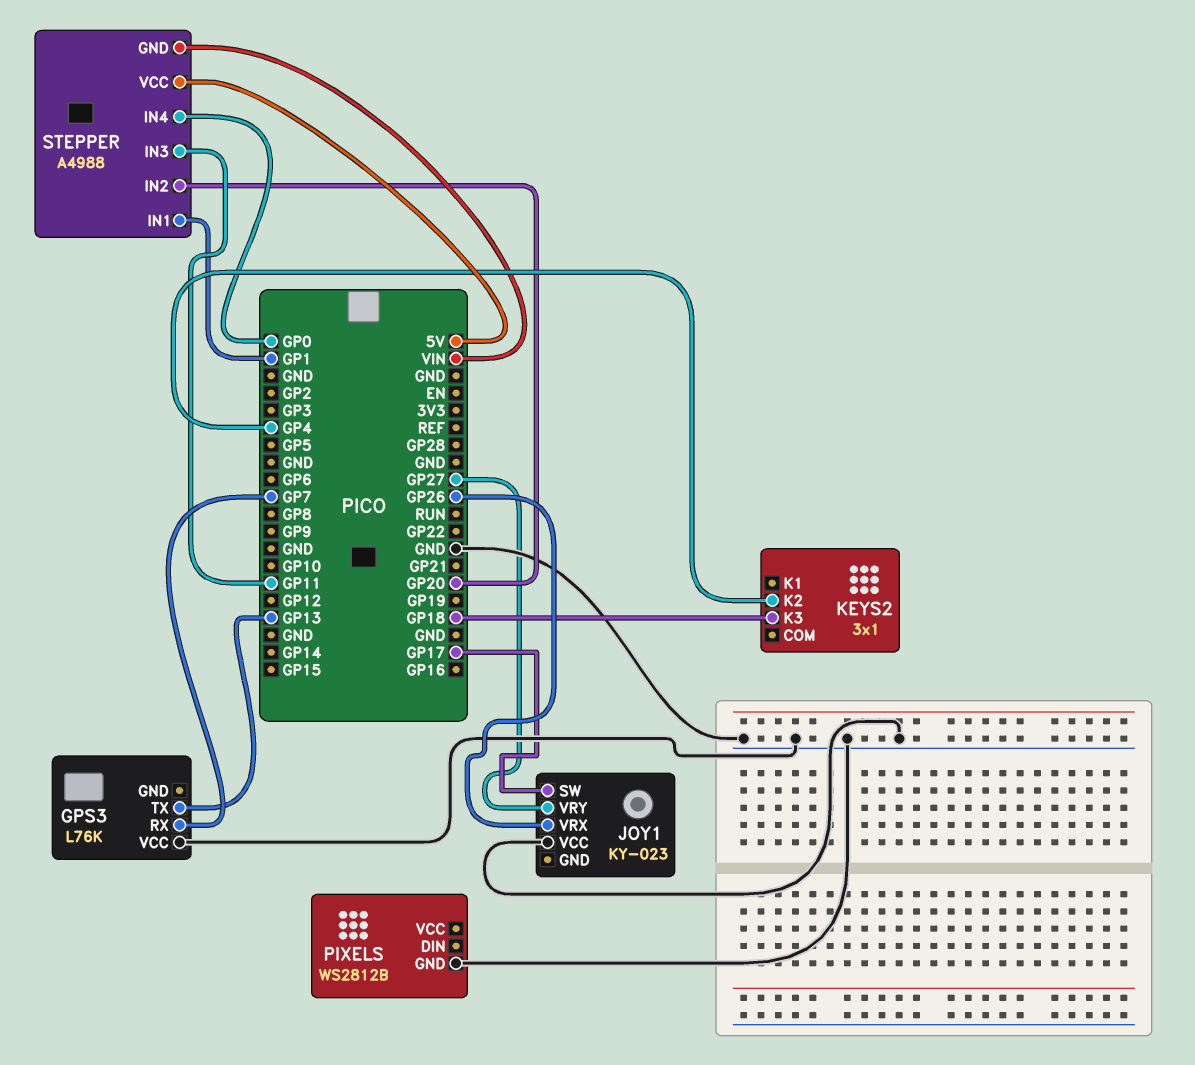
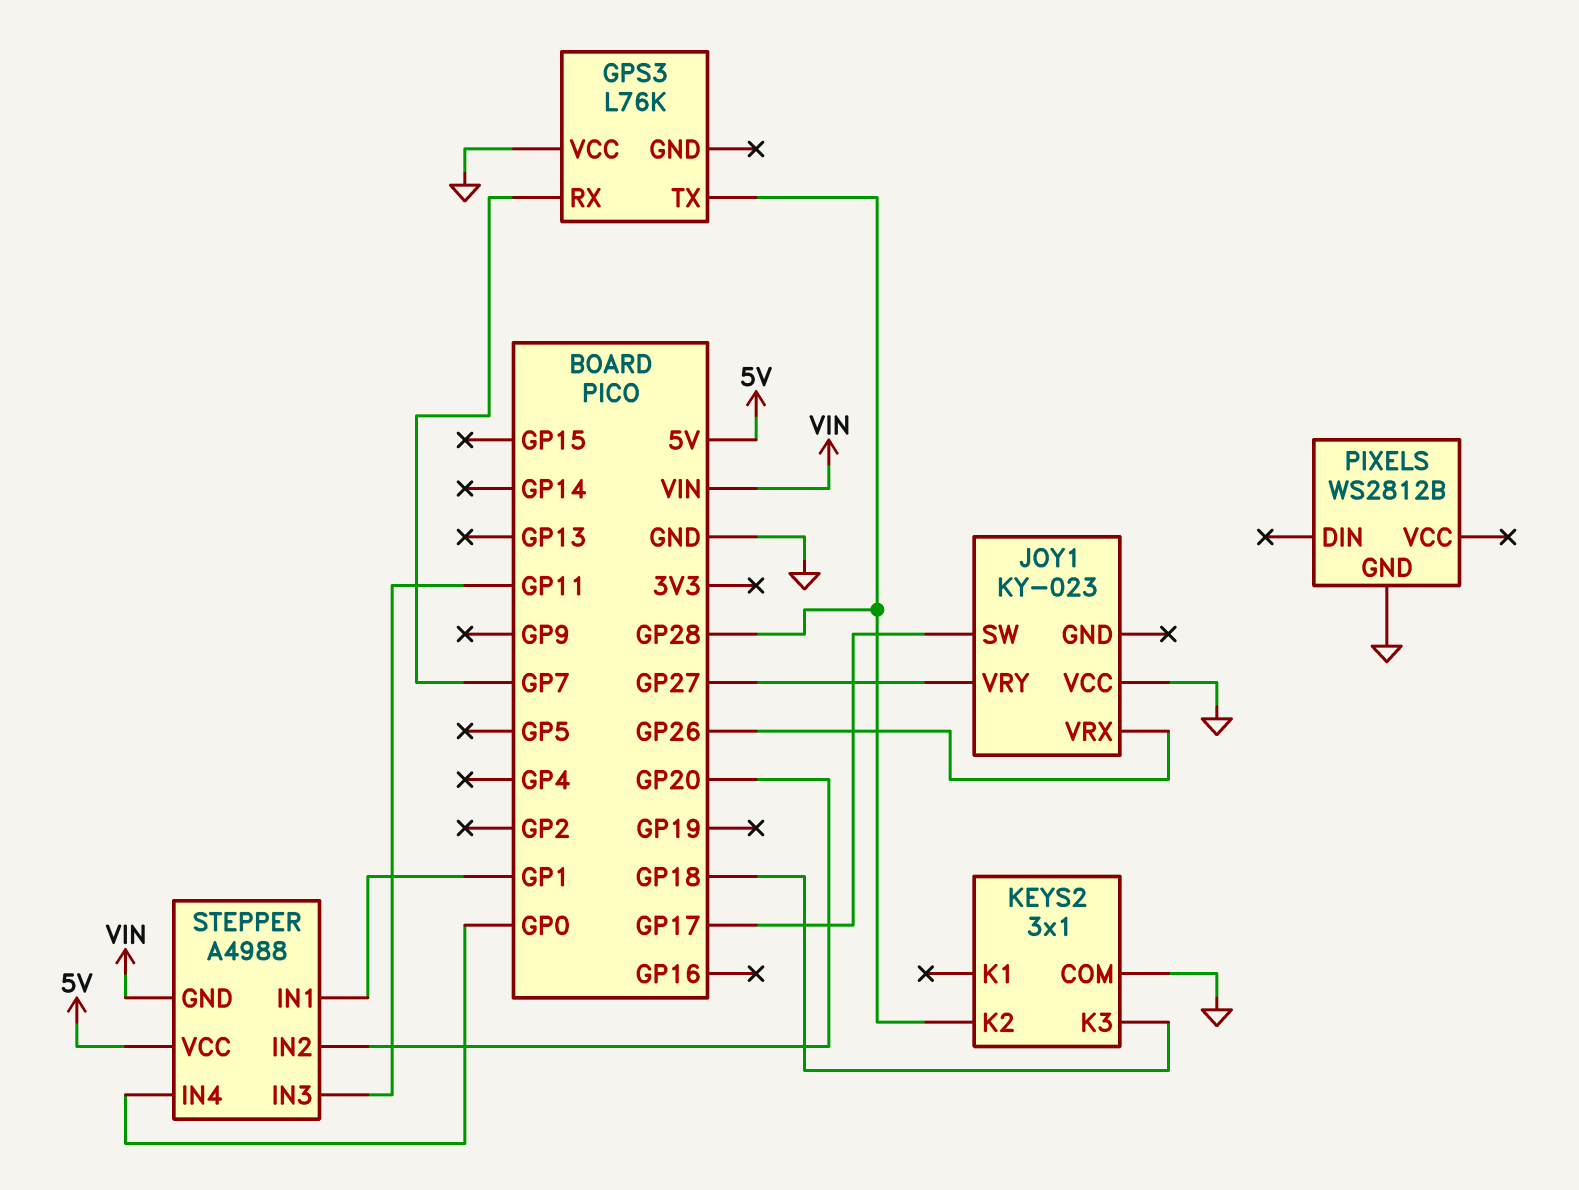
GPS3 pin TX: GP13 -> GP28
KEYS2 pin COM: none -> GND
KEYS2 pin K2: GP4 -> GP28

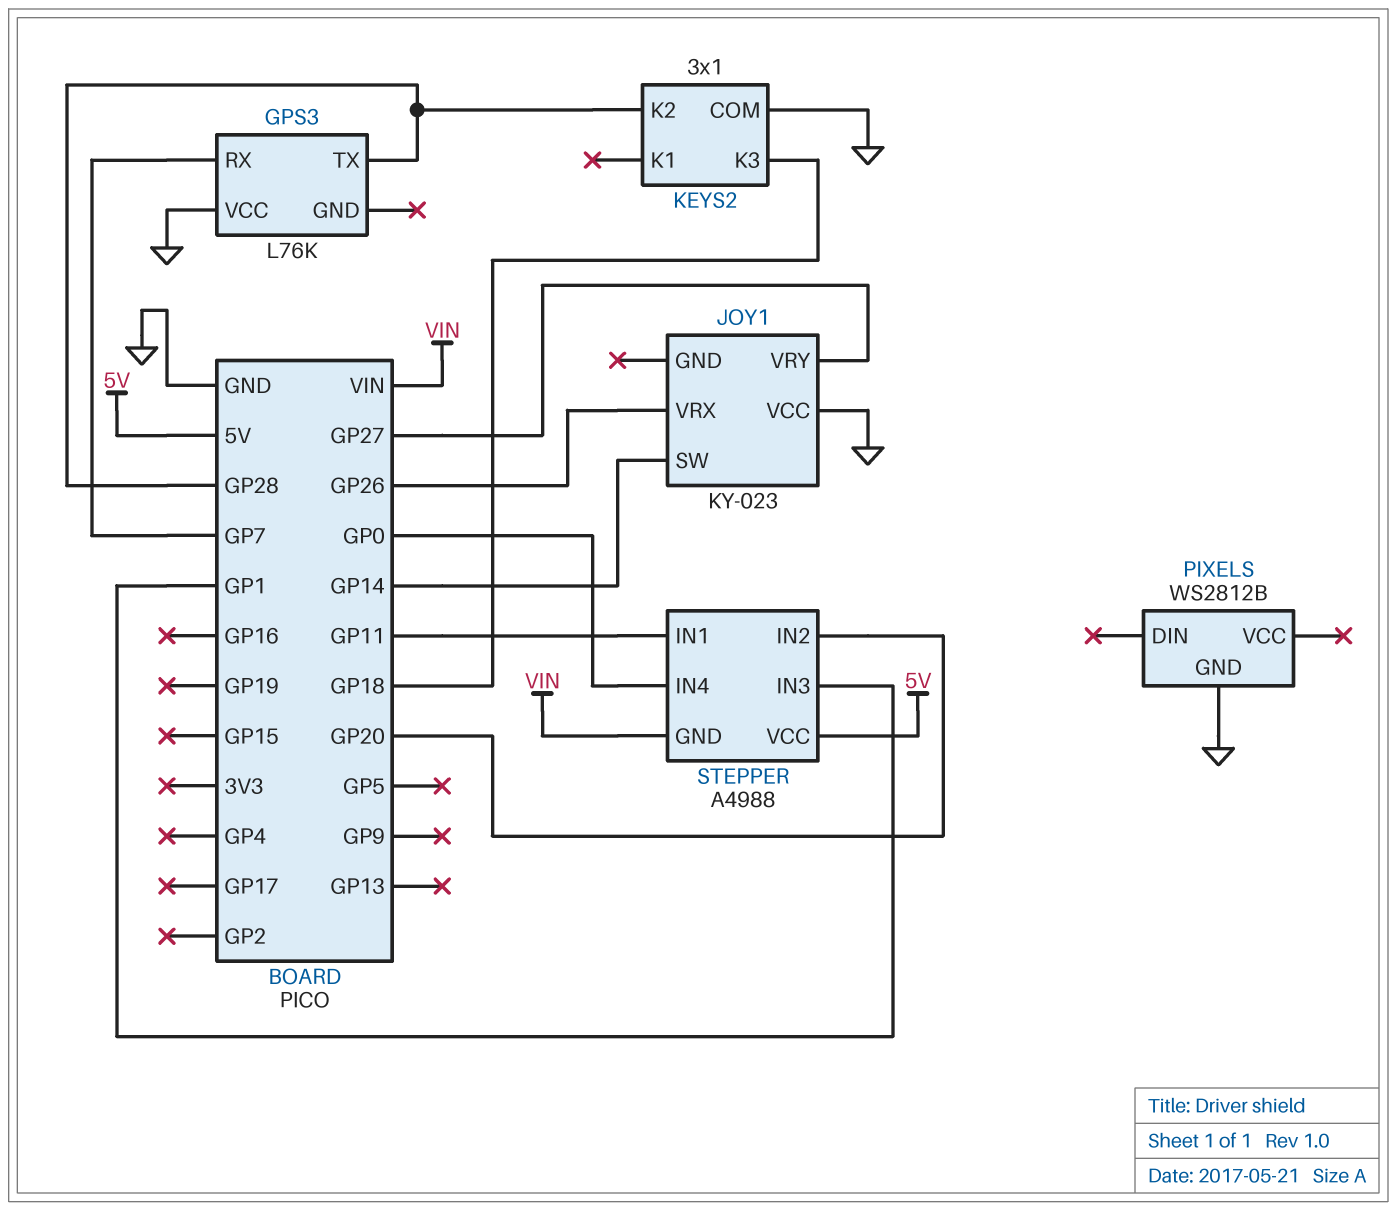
JOY1 pin SW: GP17 -> GP14
STEPPER pin IN1: GP1 -> GP11
STEPPER pin IN3: GP11 -> GP1

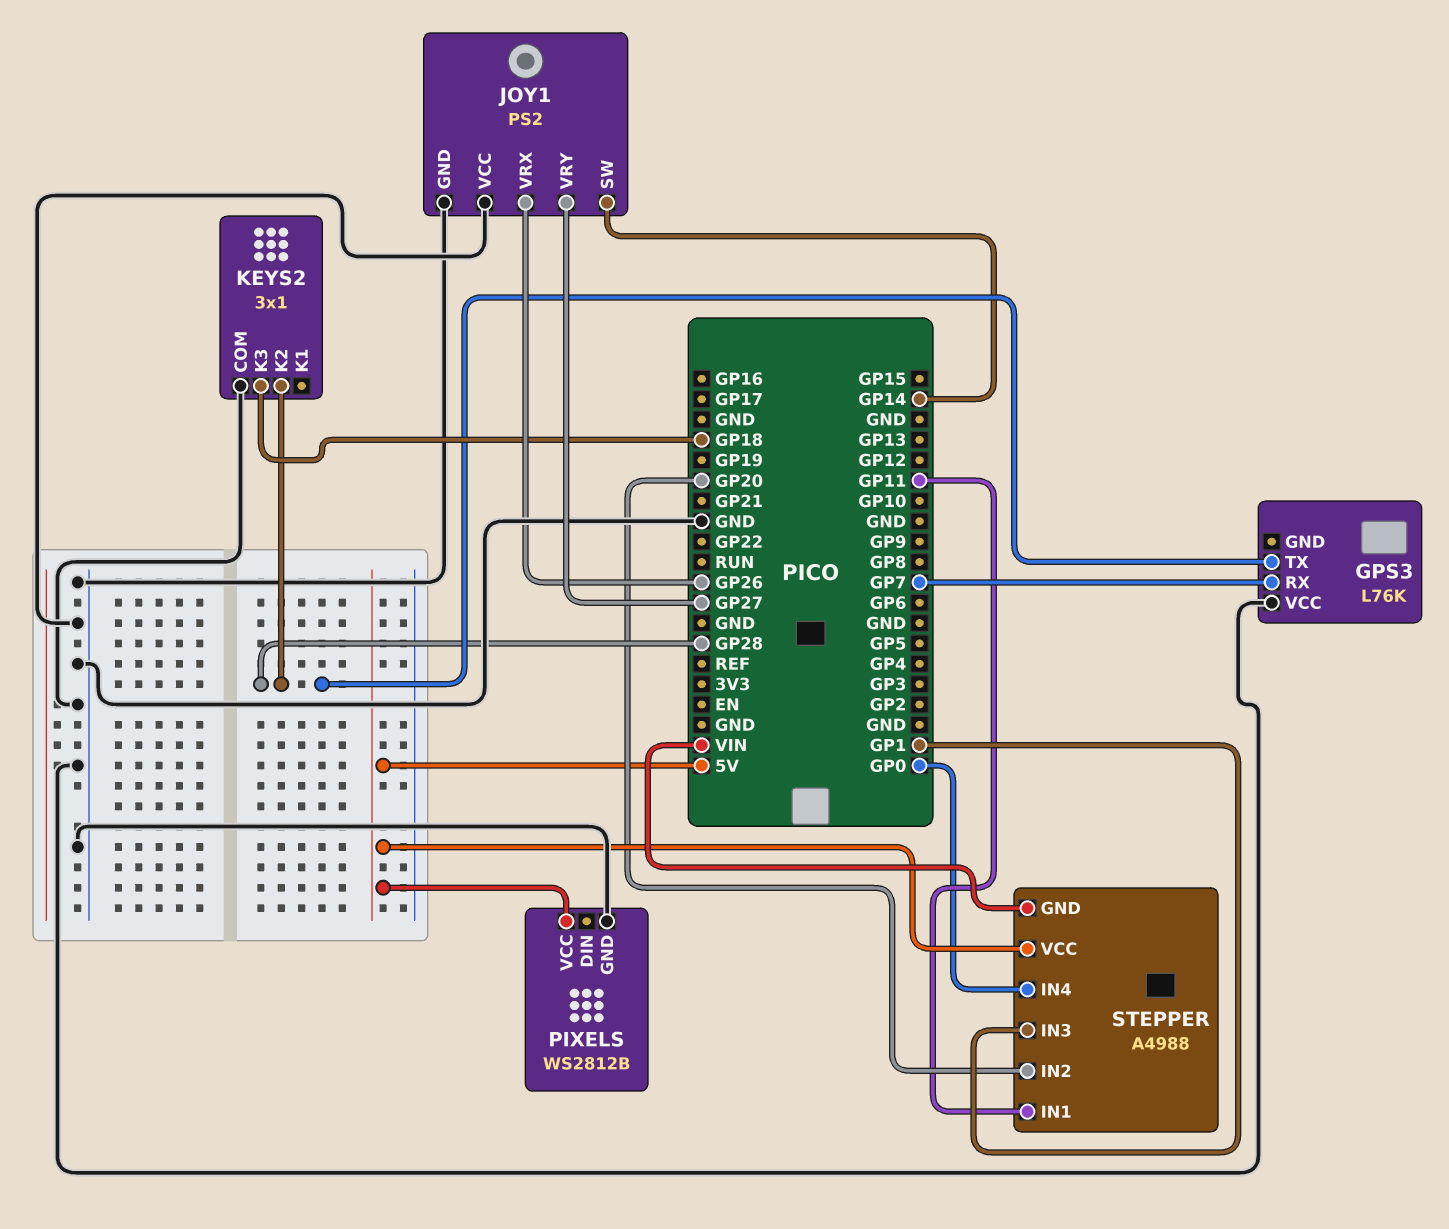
JOY1: KY-023 -> PS2
JOY1 pin GND: none -> GND
PIXELS pin VCC: none -> 5V

